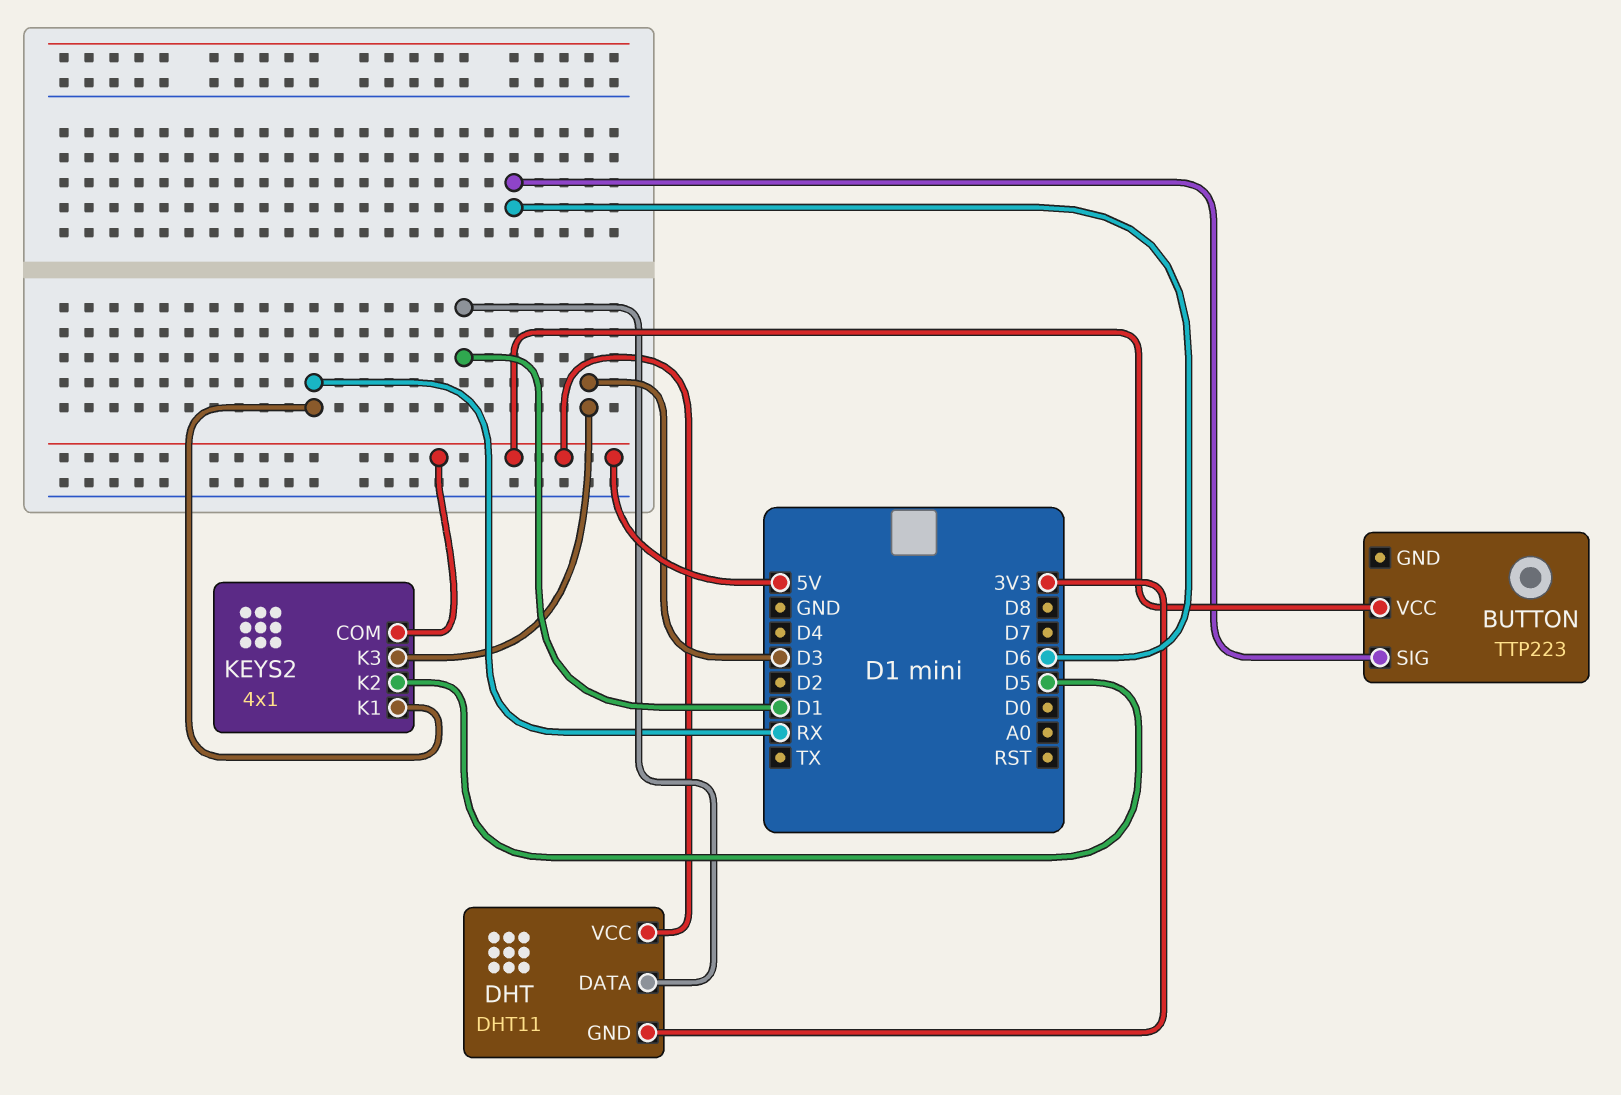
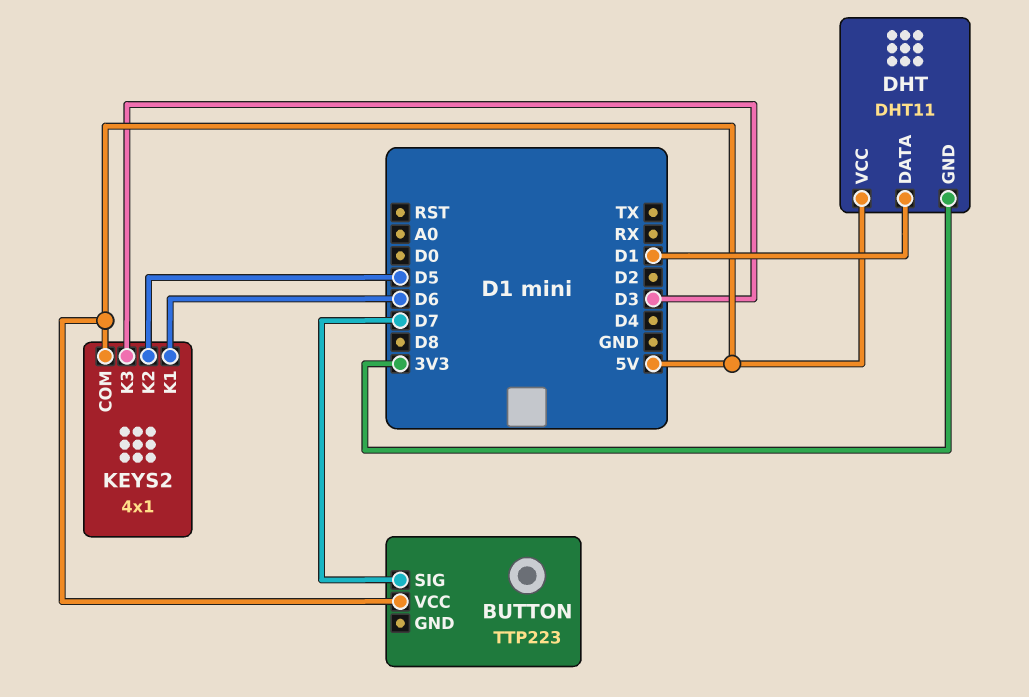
BUTTON pin SIG: D6 -> D7
KEYS2 pin K1: RX -> D6

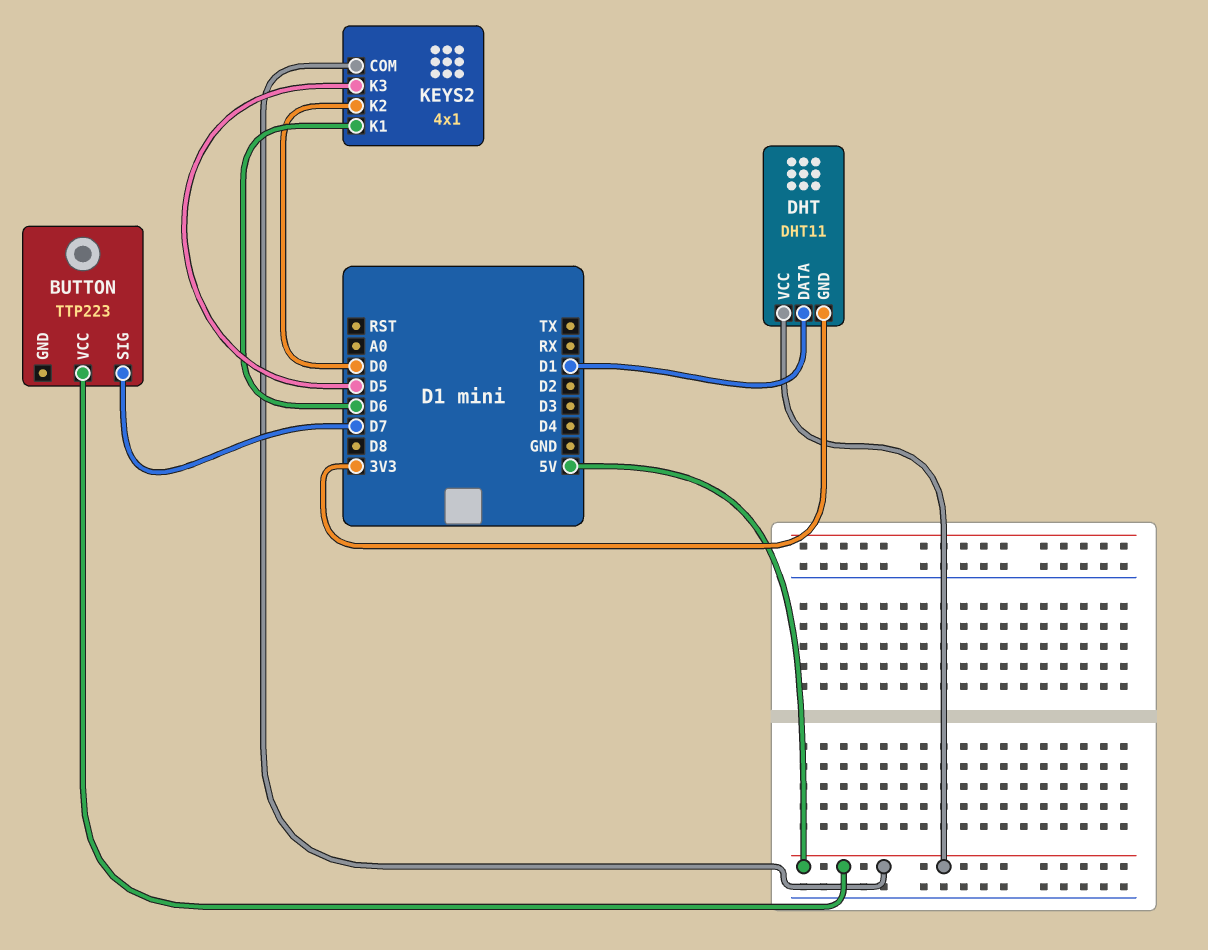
KEYS2 pin K2: D5 -> D0
KEYS2 pin K3: D3 -> D5

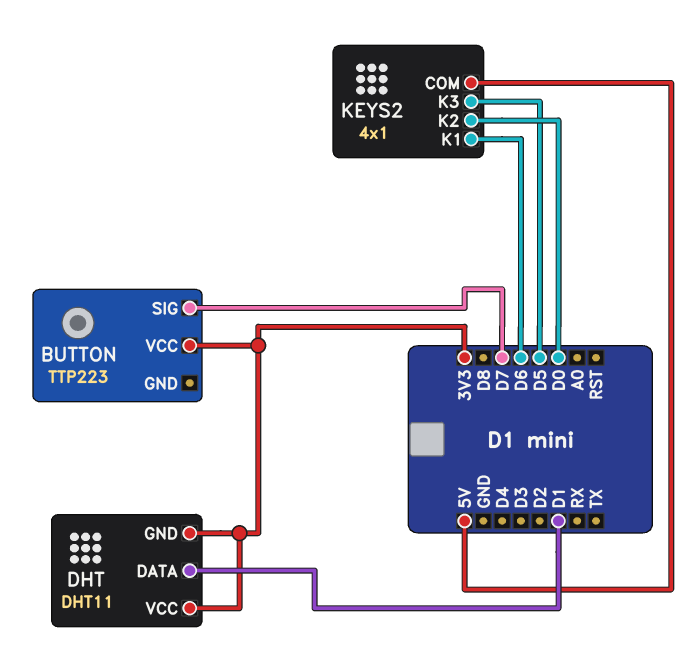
BUTTON pin VCC: 5V -> 3V3
DHT pin VCC: 5V -> 3V3

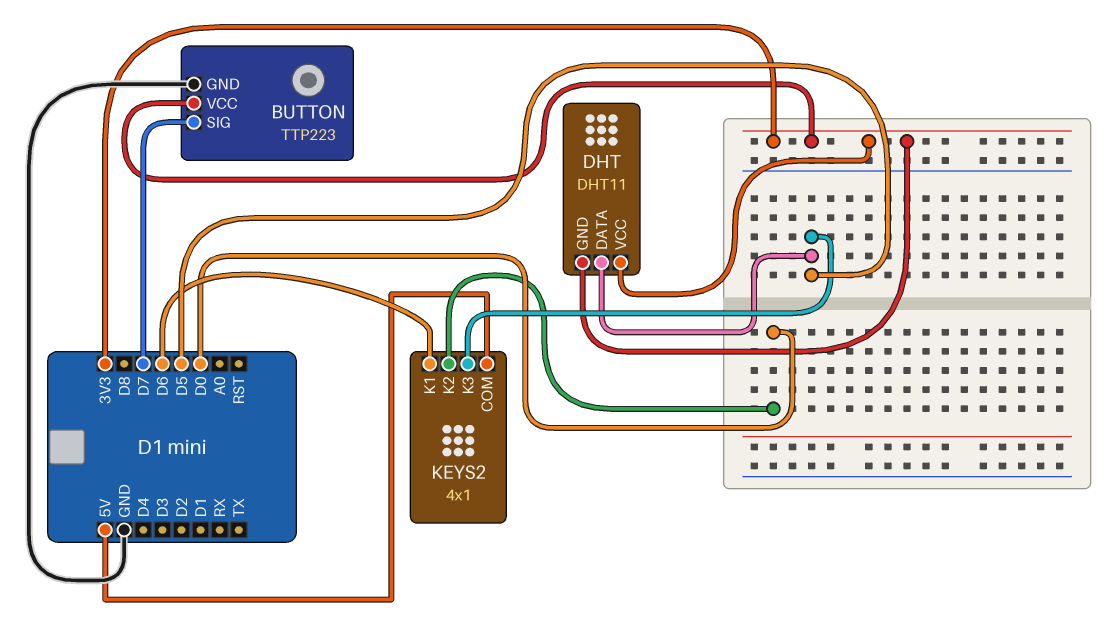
BUTTON pin GND: none -> GND
DHT pin DATA: D1 -> D5

